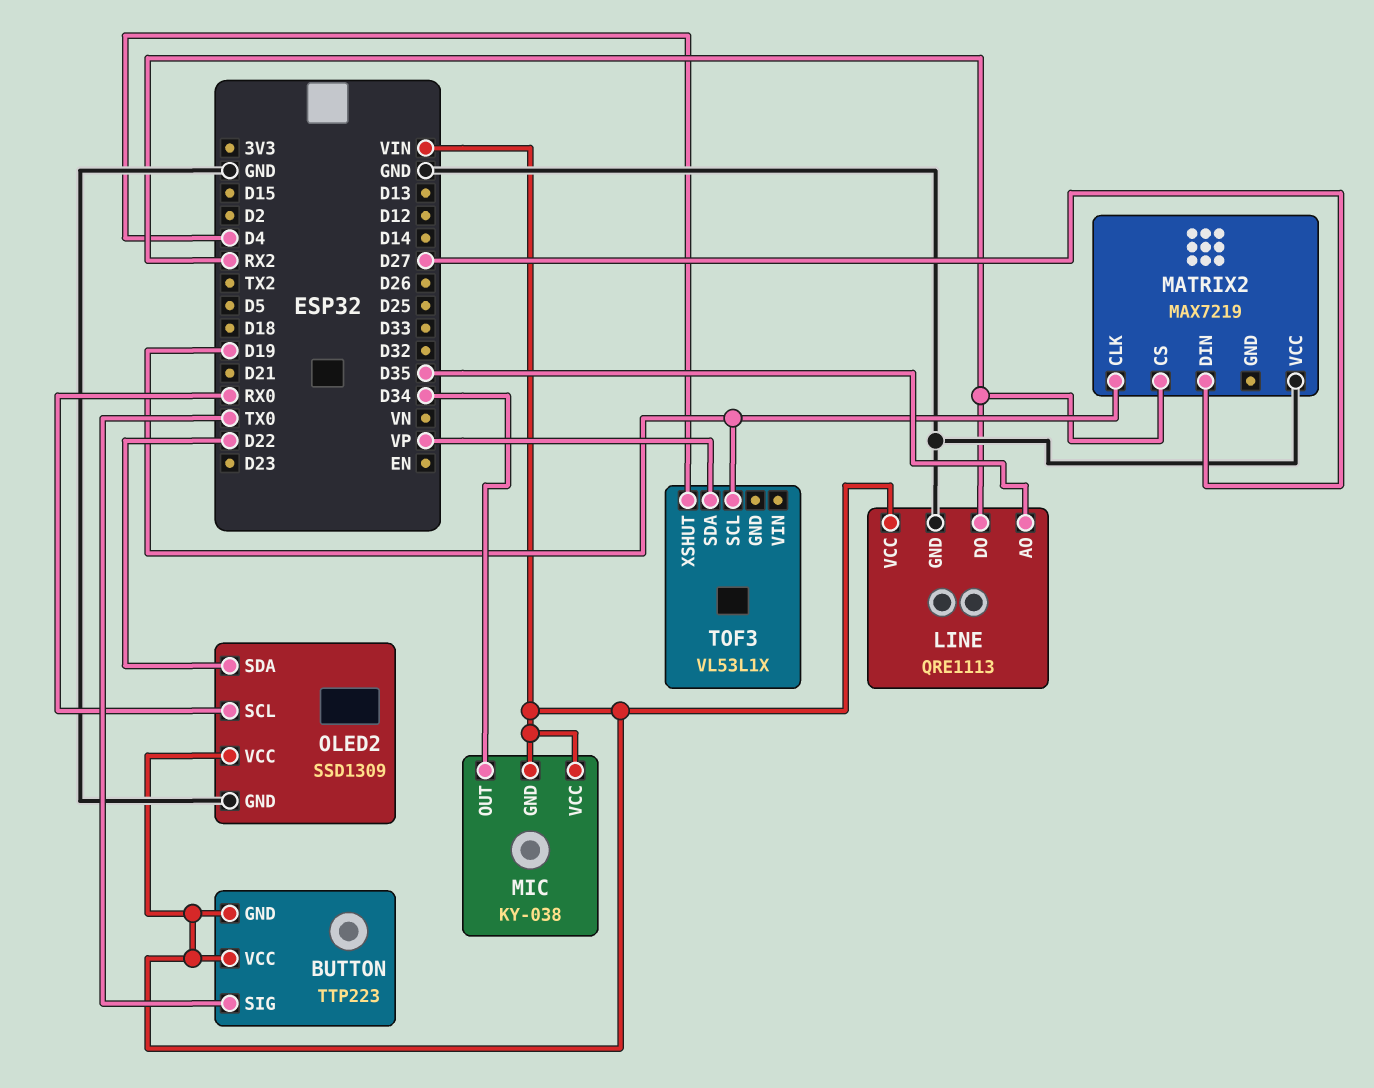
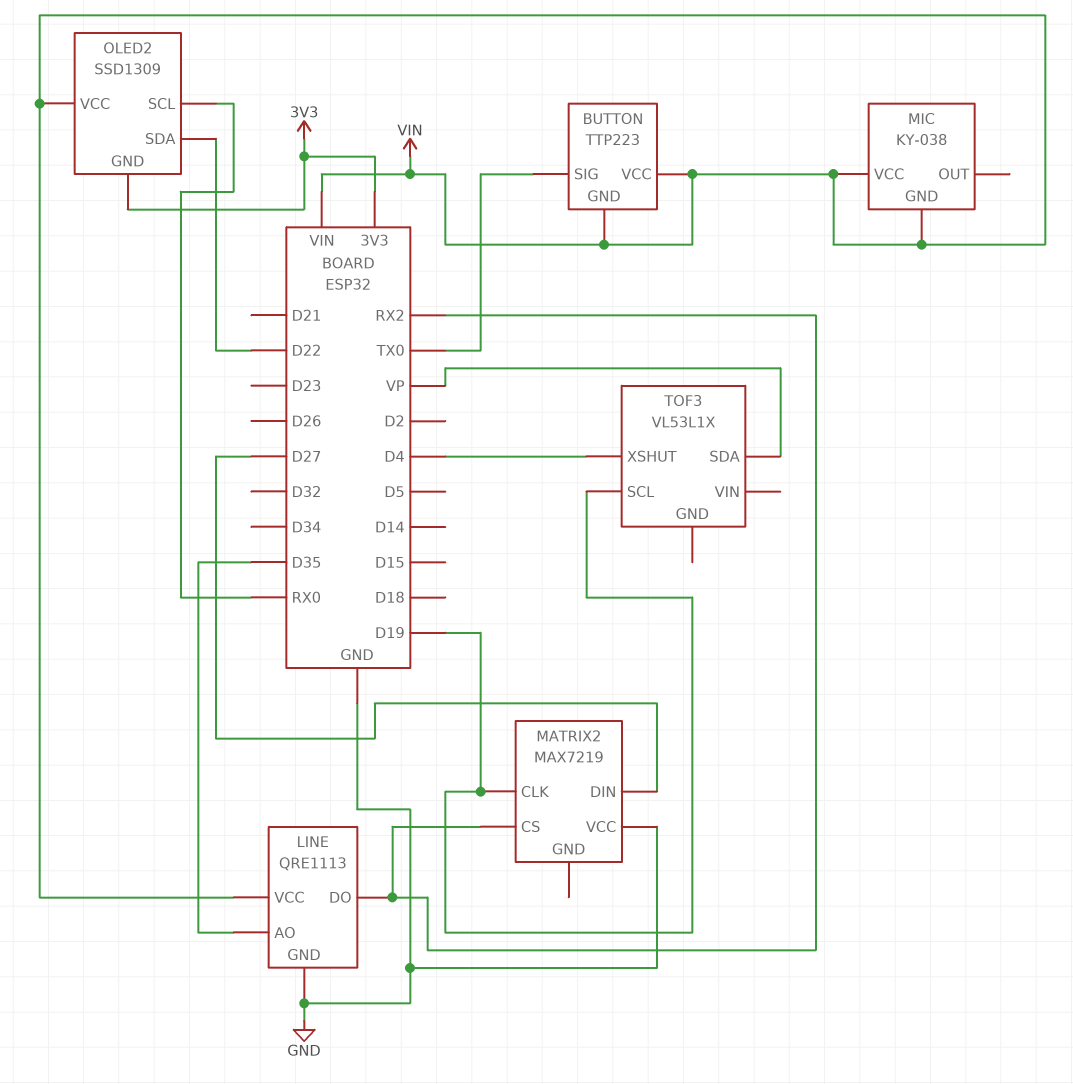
MIC pin OUT: D34 -> none
OLED2 pin GND: GND -> 3V3

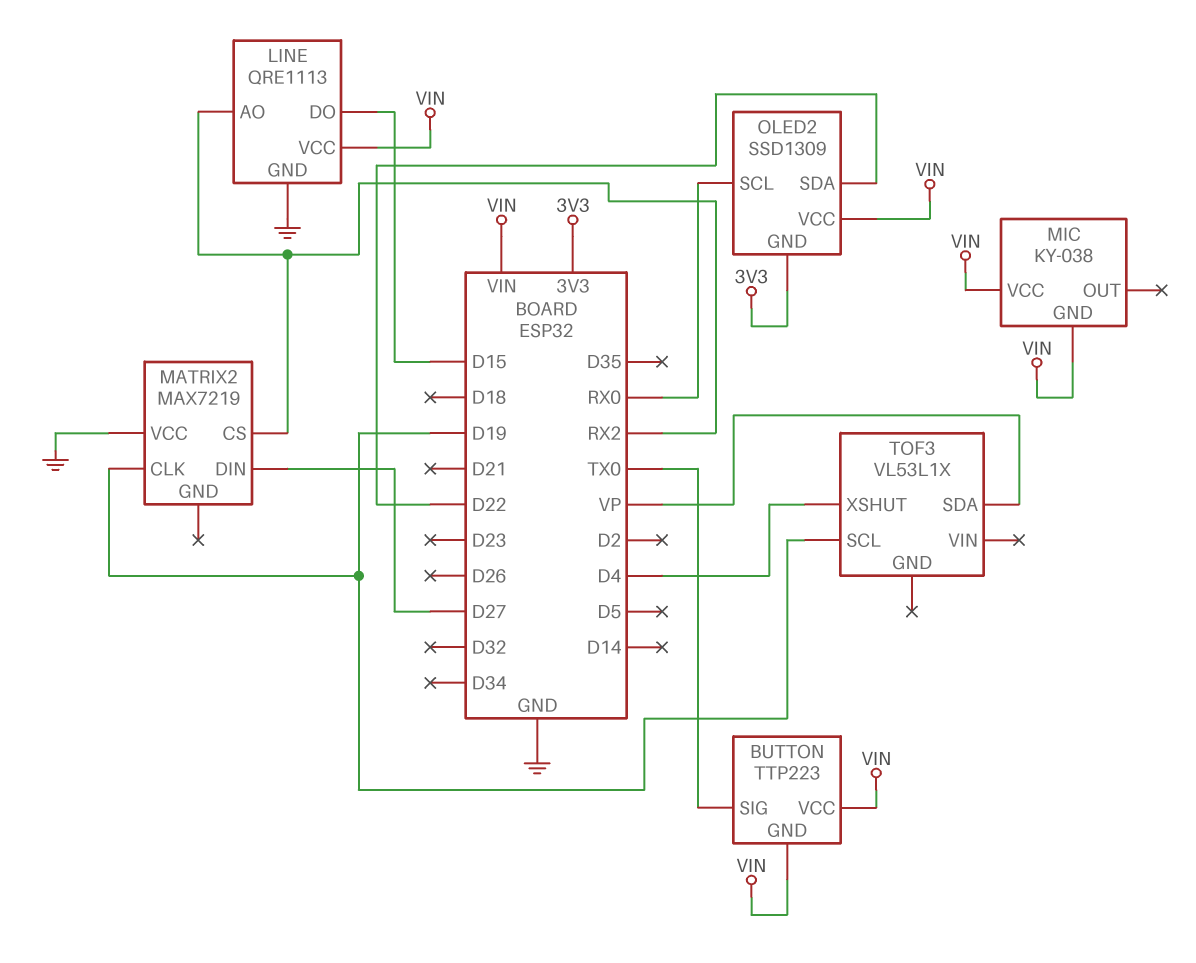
LINE pin AO: D35 -> RX2
LINE pin DO: RX2 -> D15

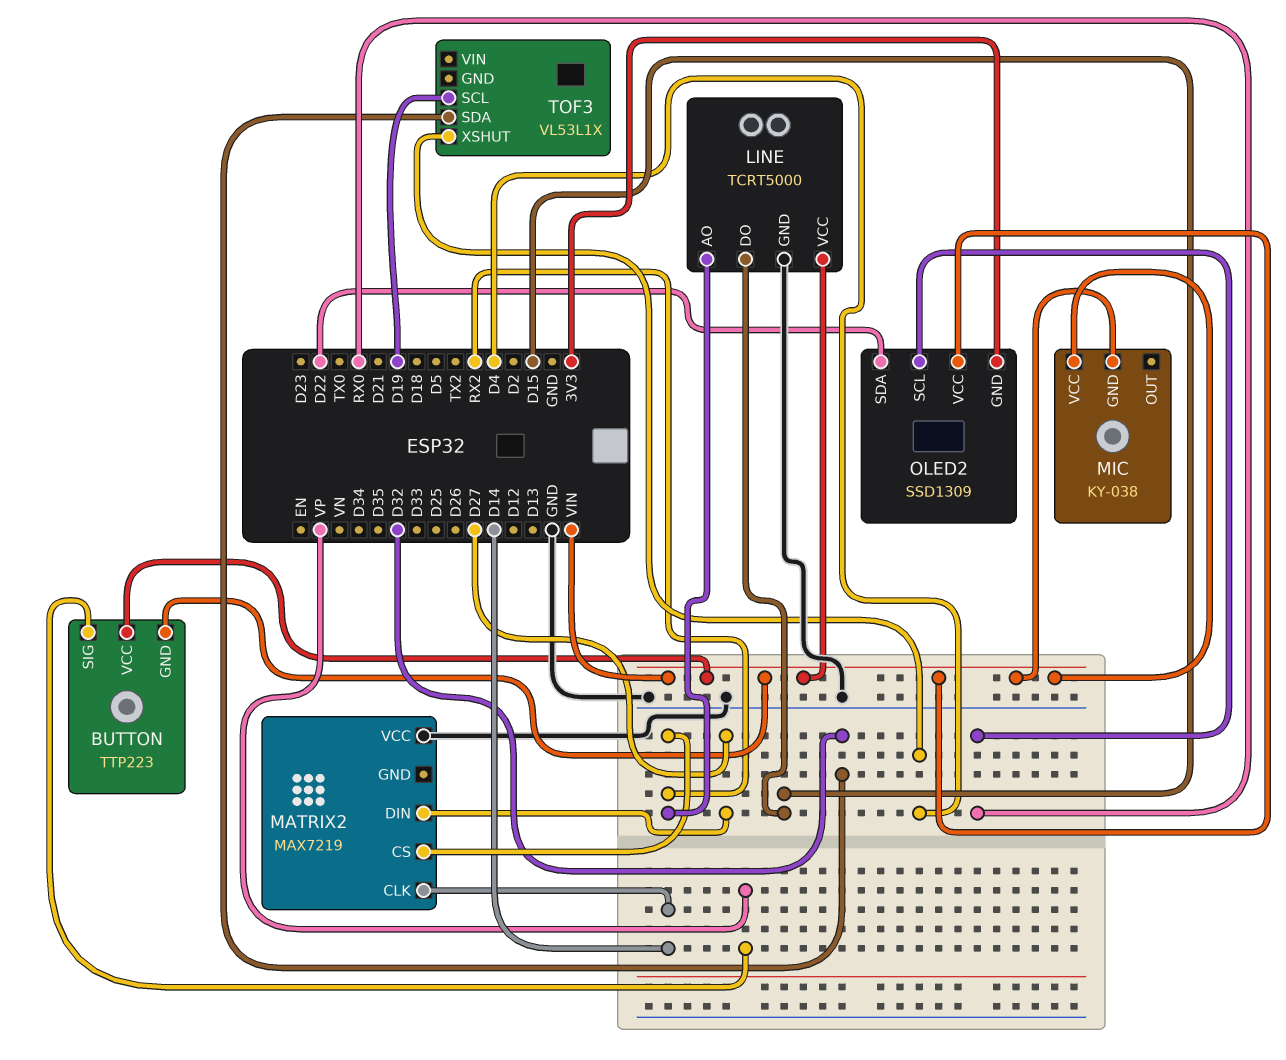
BUTTON pin SIG: TX0 -> VP
LINE: QRE1113 -> TCRT5000
MATRIX2 pin CLK: D19 -> D14
TOF3 pin SDA: VP -> D32

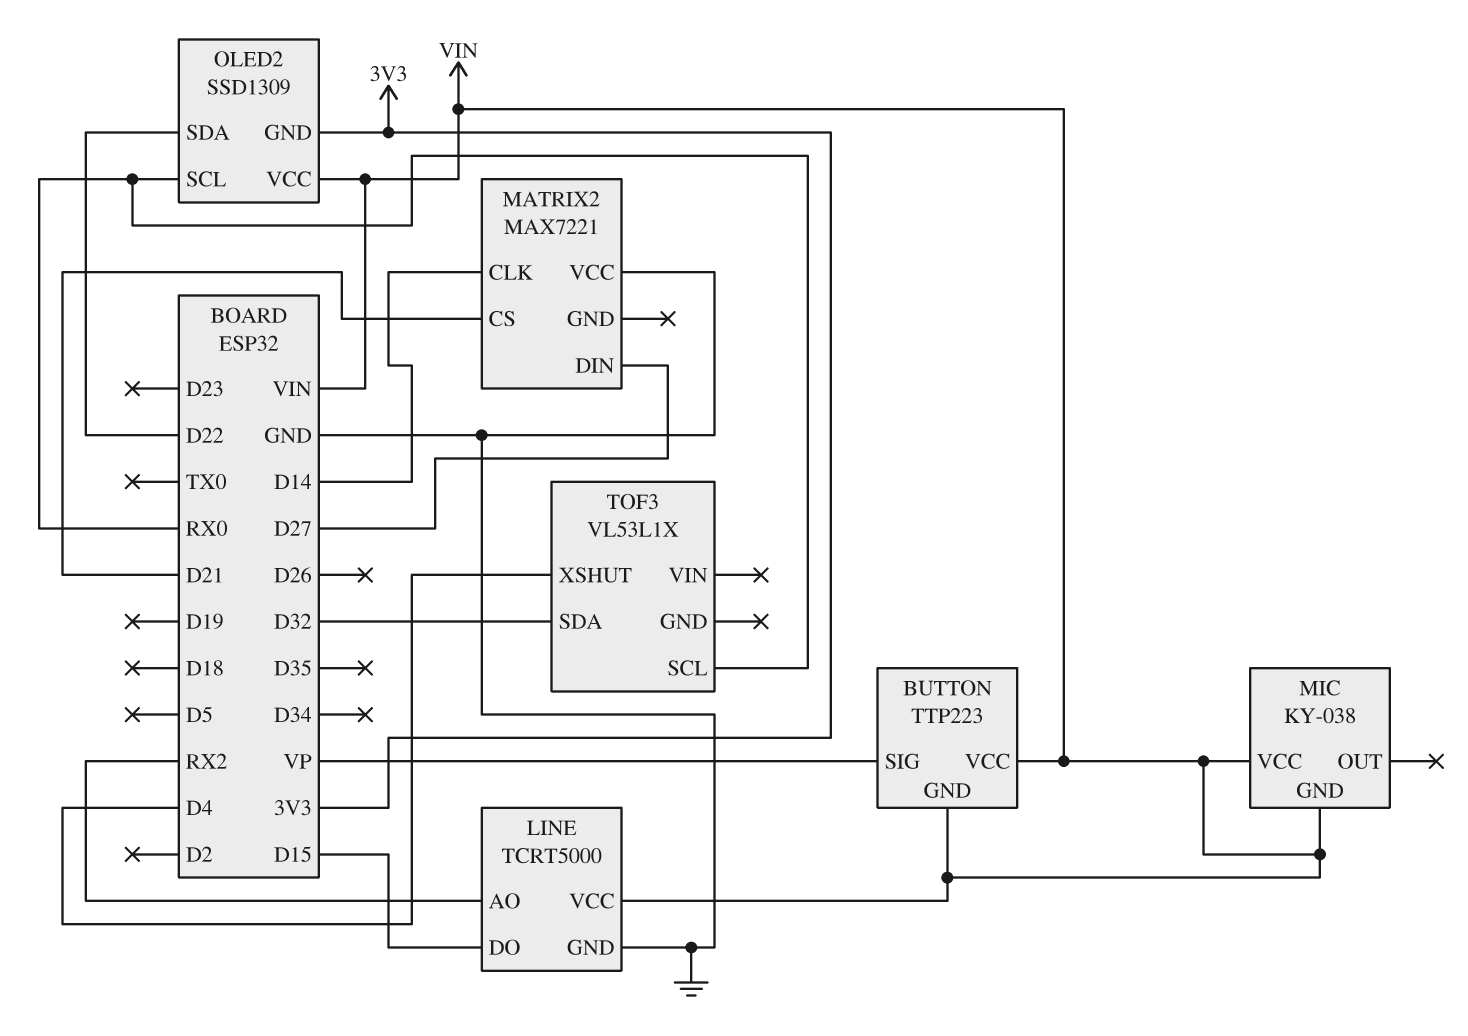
MATRIX2: MAX7219 -> MAX7221
MATRIX2 pin CS: RX2 -> D21
TOF3 pin SCL: D19 -> RX0

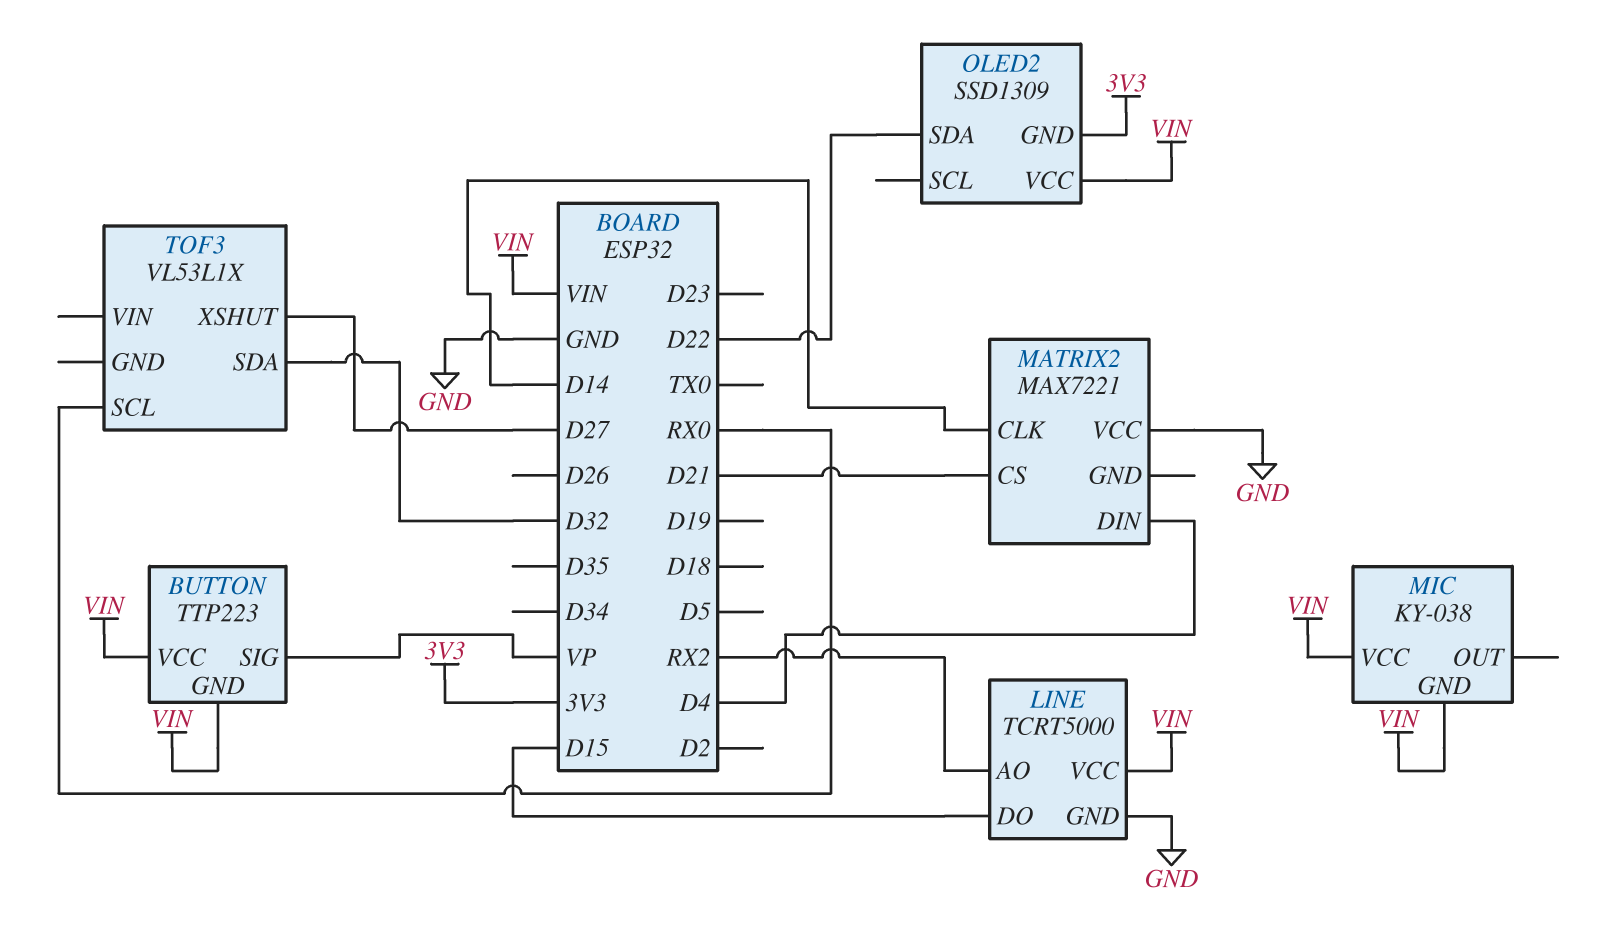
MATRIX2 pin DIN: D27 -> D4
OLED2 pin SCL: RX0 -> none
TOF3 pin XSHUT: D4 -> D27

